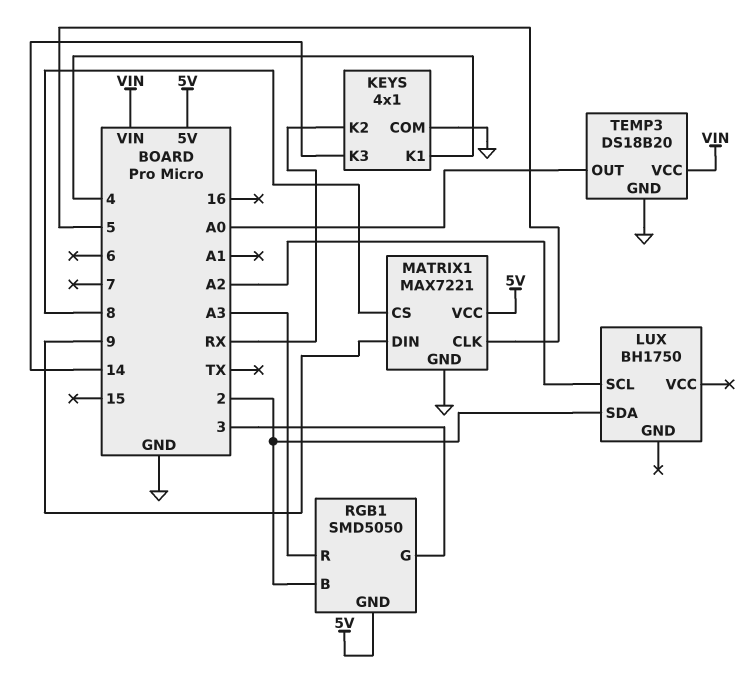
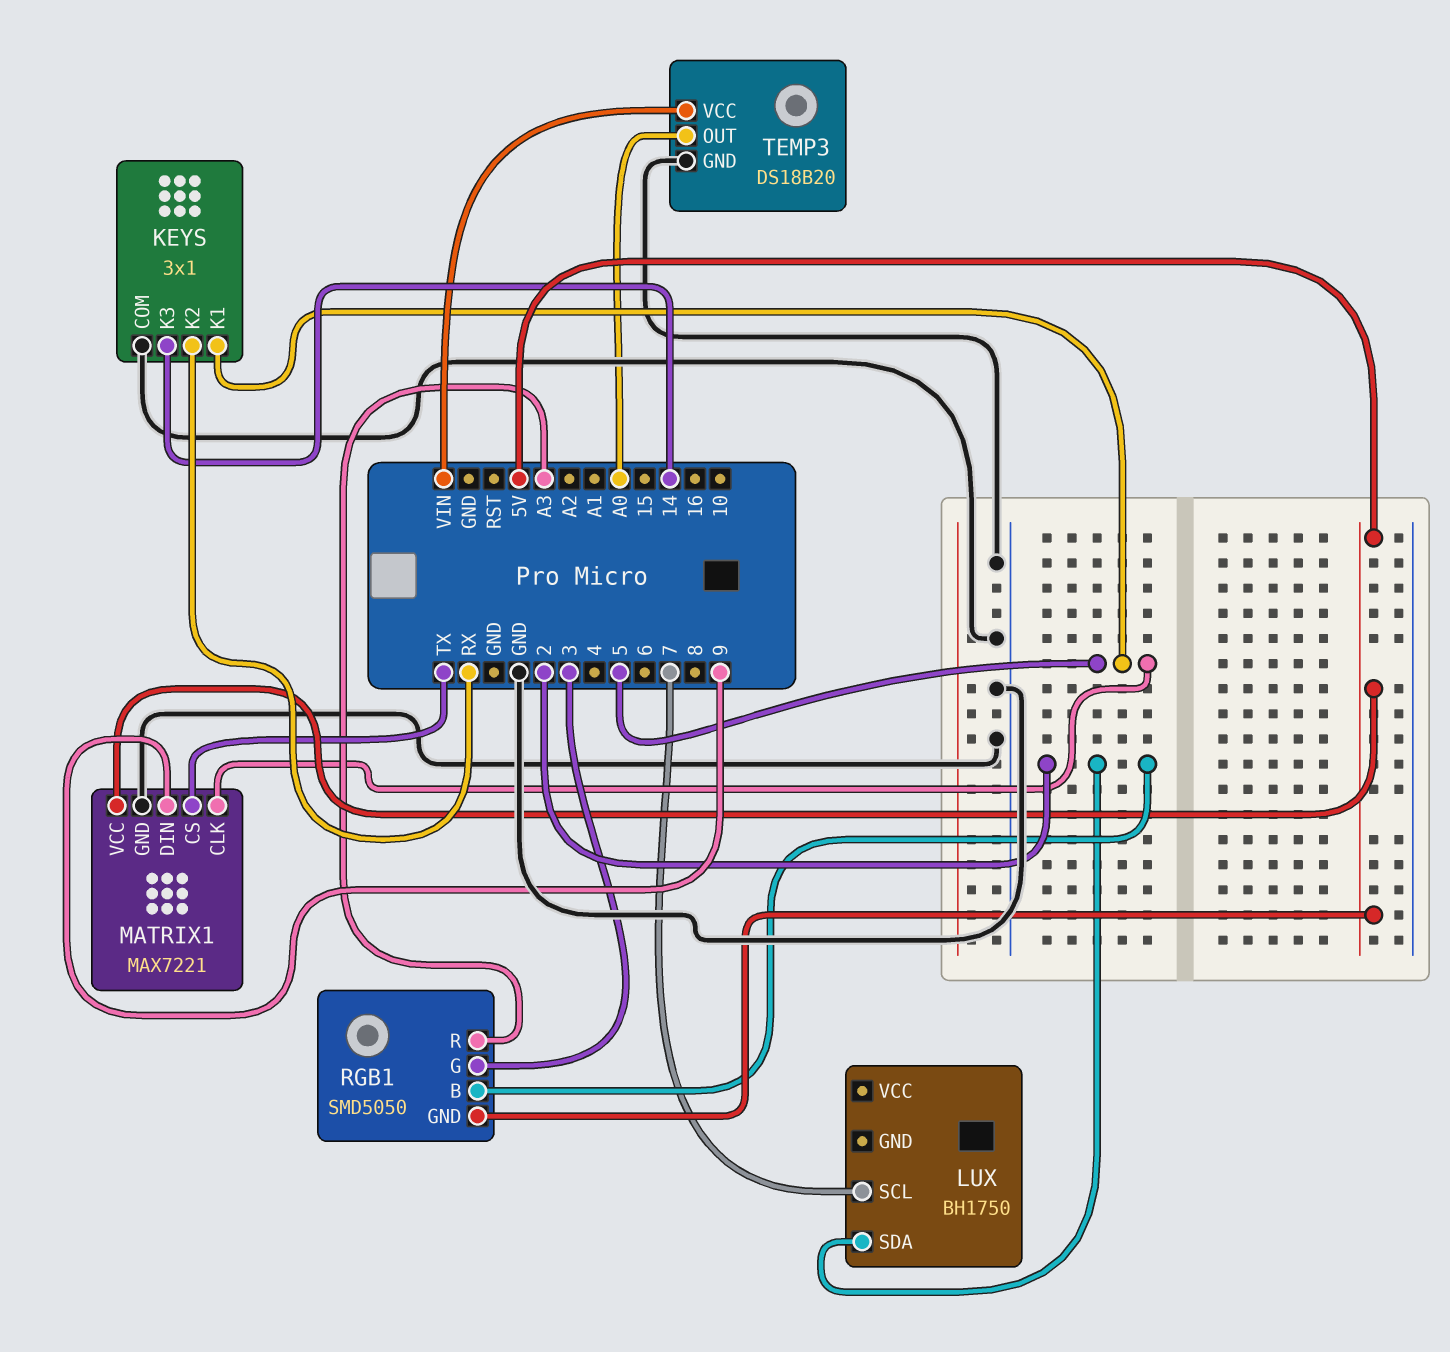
KEYS: 4x1 -> 3x1
KEYS pin K1: 4 -> 5
LUX pin SCL: A2 -> 7
MATRIX1 pin CS: 8 -> TX

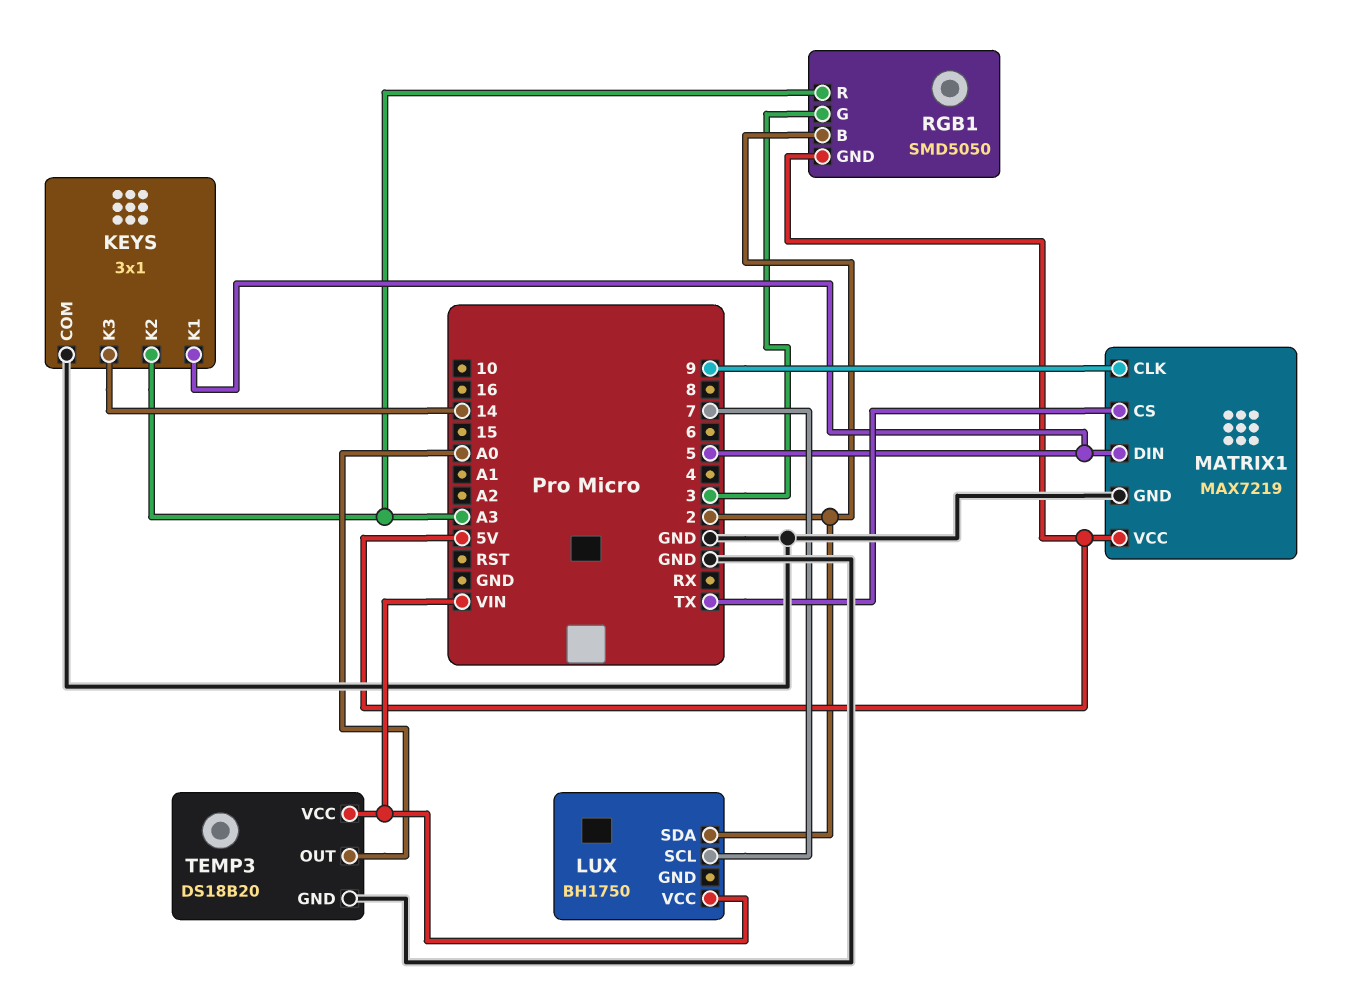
KEYS pin K2: RX -> A3
LUX pin VCC: none -> VIN
MATRIX1: MAX7221 -> MAX7219
MATRIX1 pin CLK: 5 -> 9
MATRIX1 pin DIN: 9 -> 5

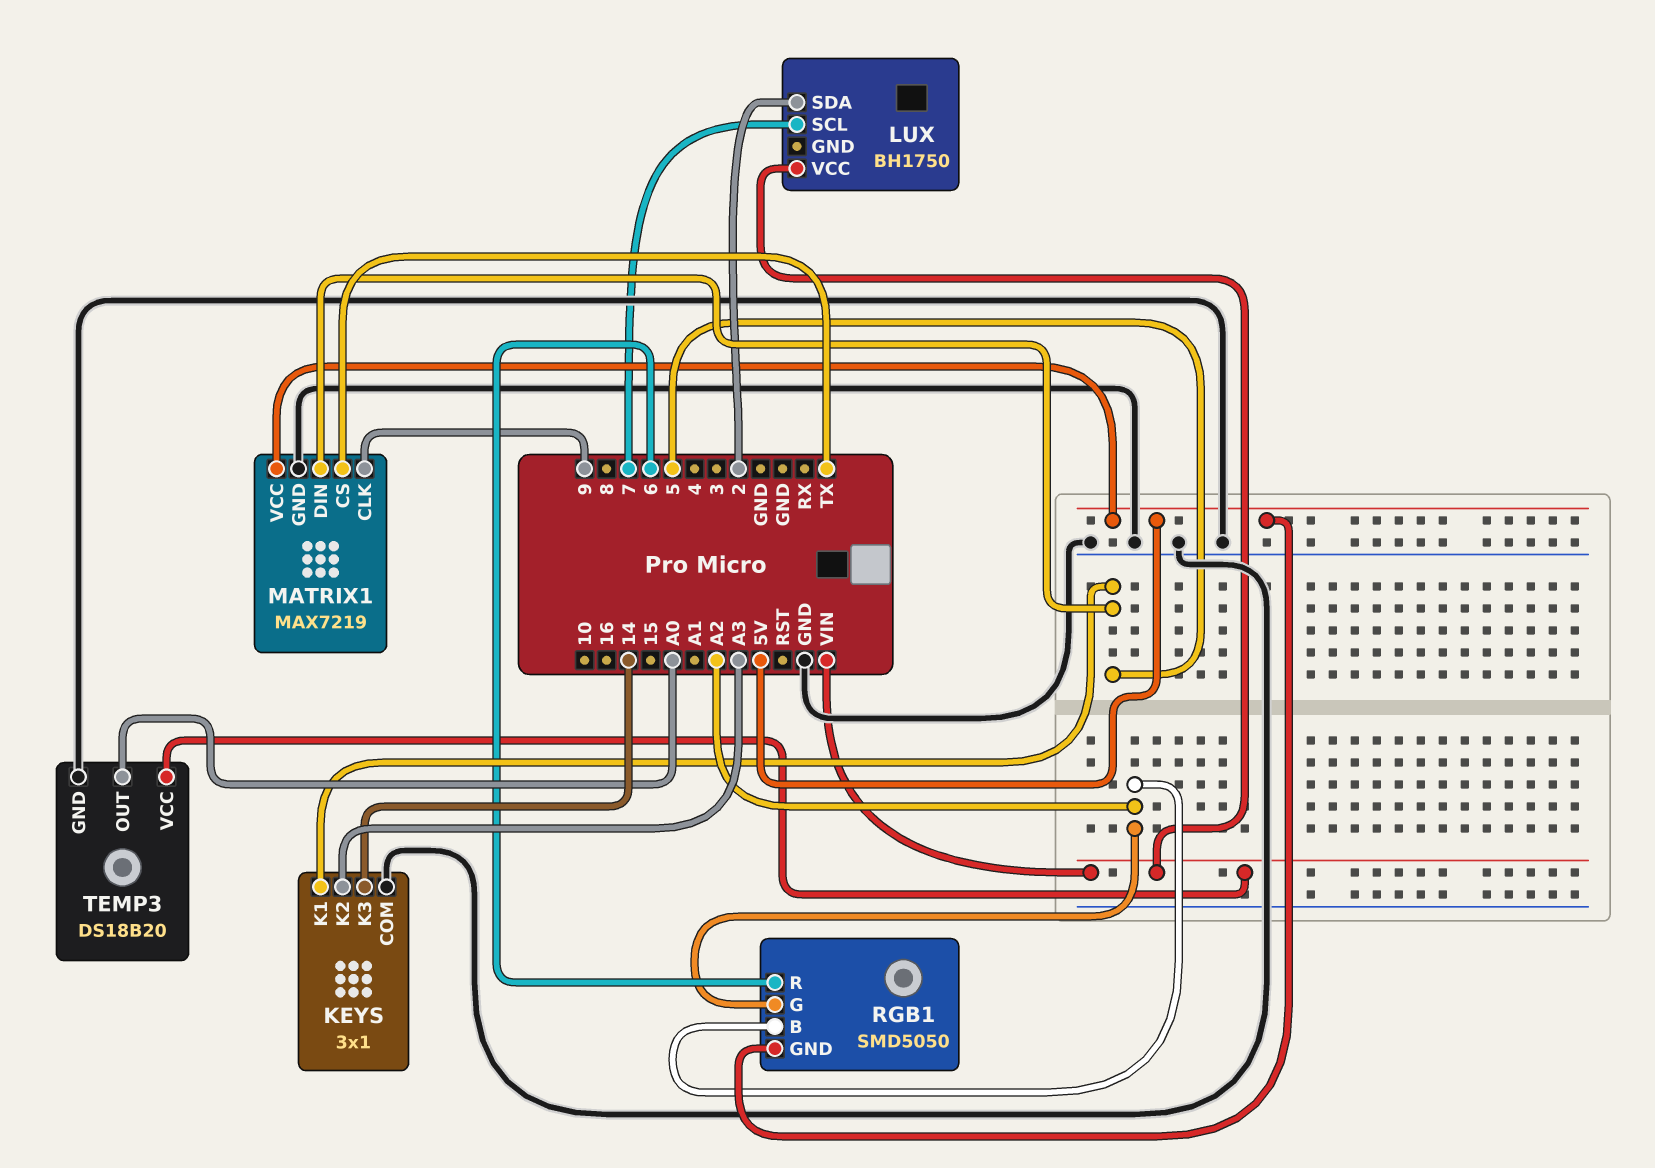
RGB1 pin B: 2 -> A2
RGB1 pin G: 3 -> A2
RGB1 pin R: A3 -> 6

